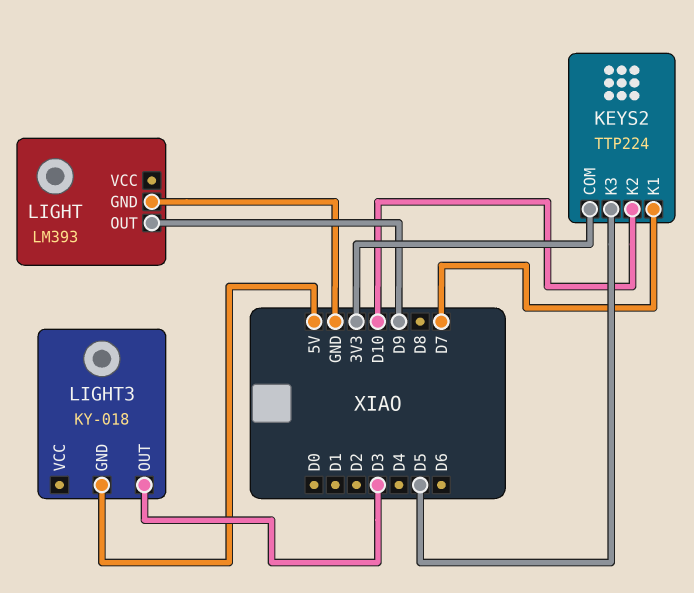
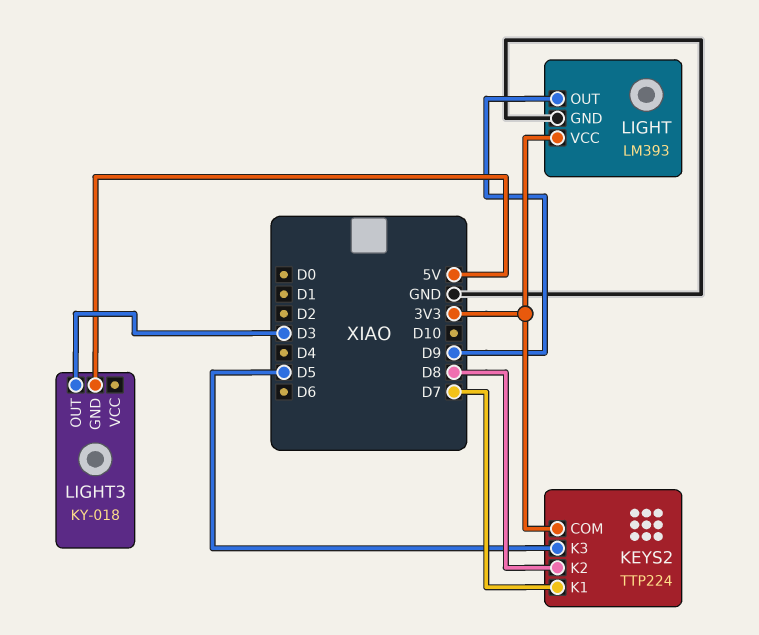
KEYS2 pin K2: D10 -> D8
LIGHT pin VCC: none -> 3V3

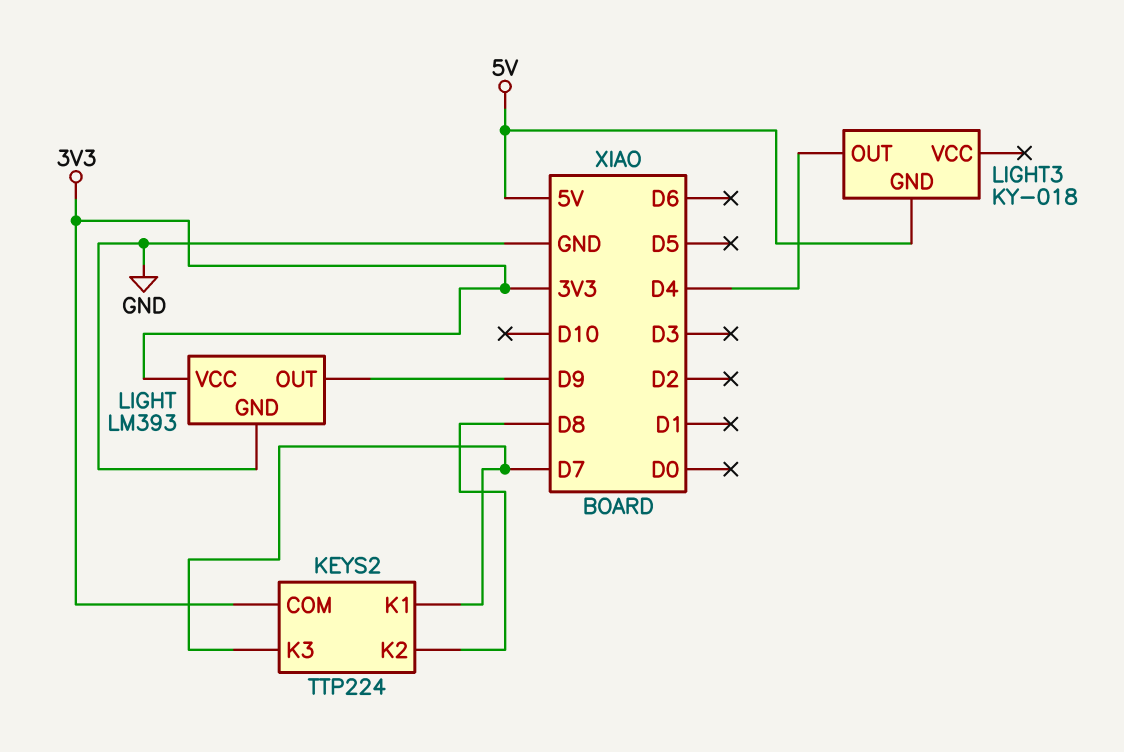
KEYS2 pin K3: D5 -> D7
LIGHT3 pin OUT: D3 -> D4

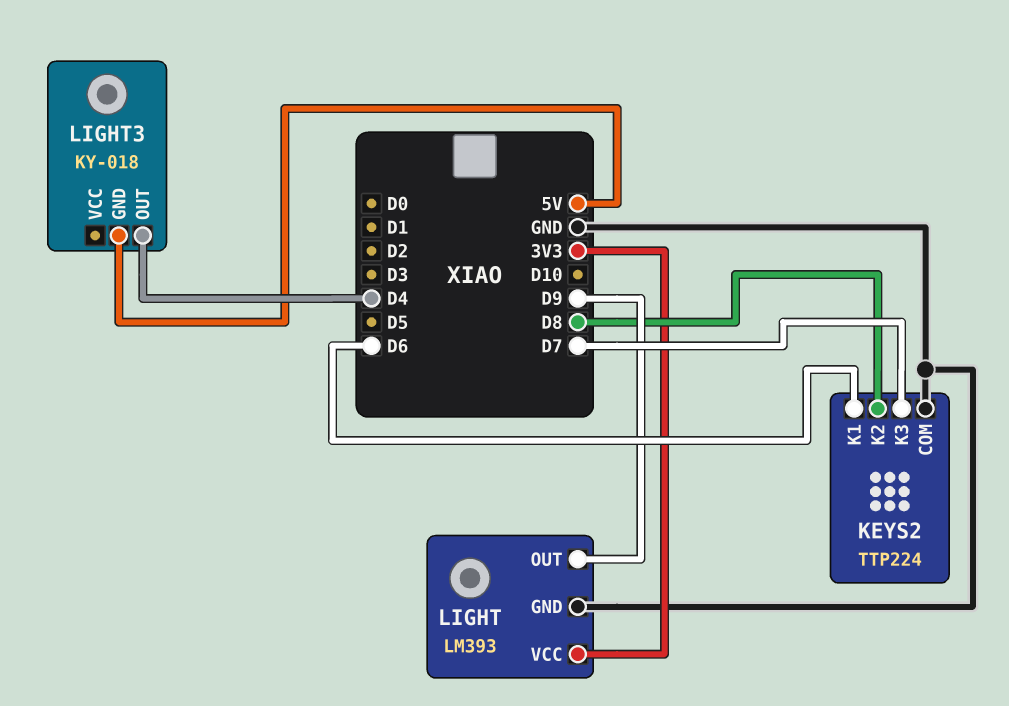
KEYS2 pin COM: 3V3 -> GND
KEYS2 pin K1: D7 -> D6

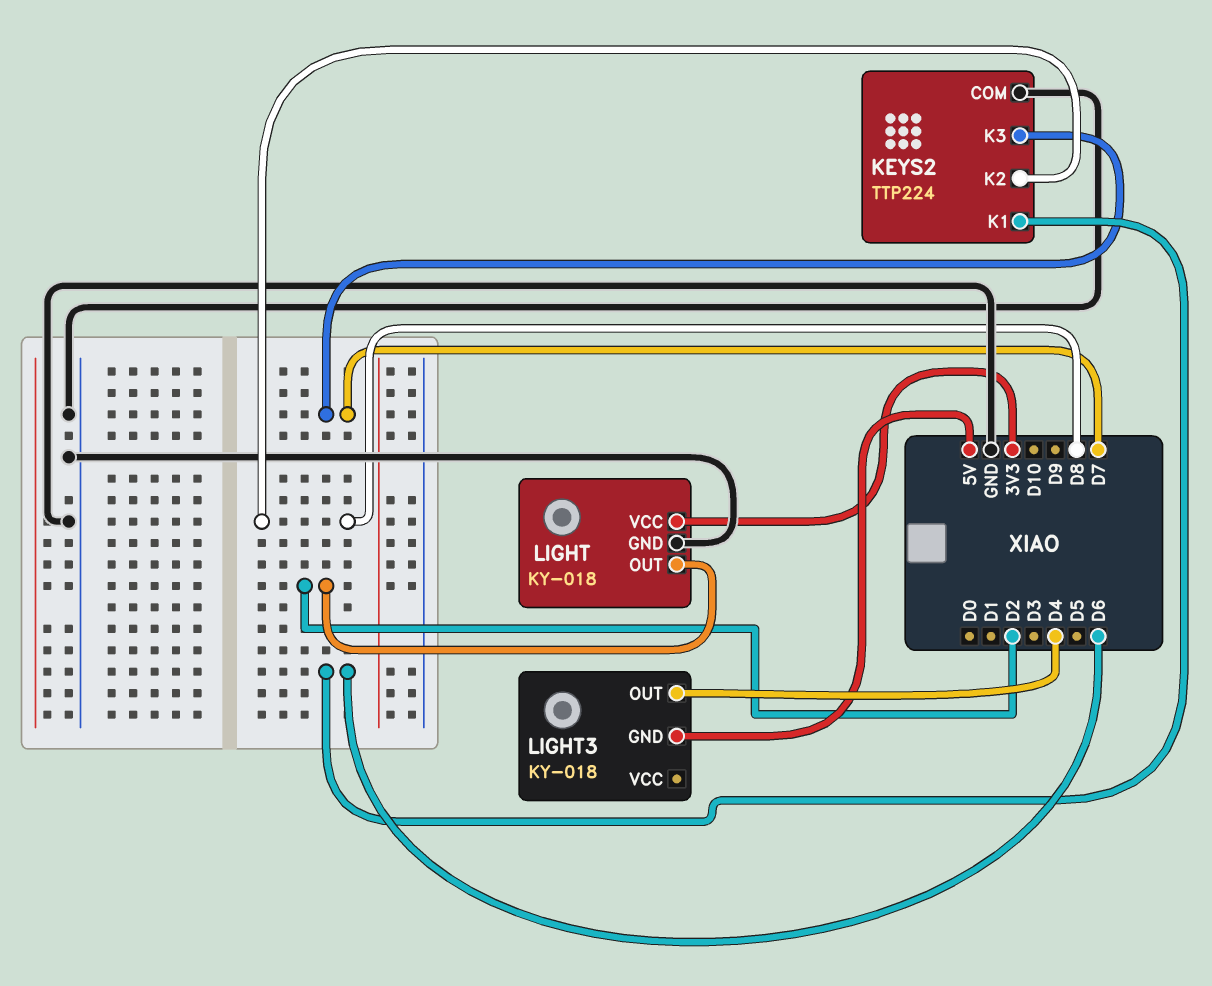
LIGHT: LM393 -> KY-018
LIGHT pin OUT: D9 -> D2

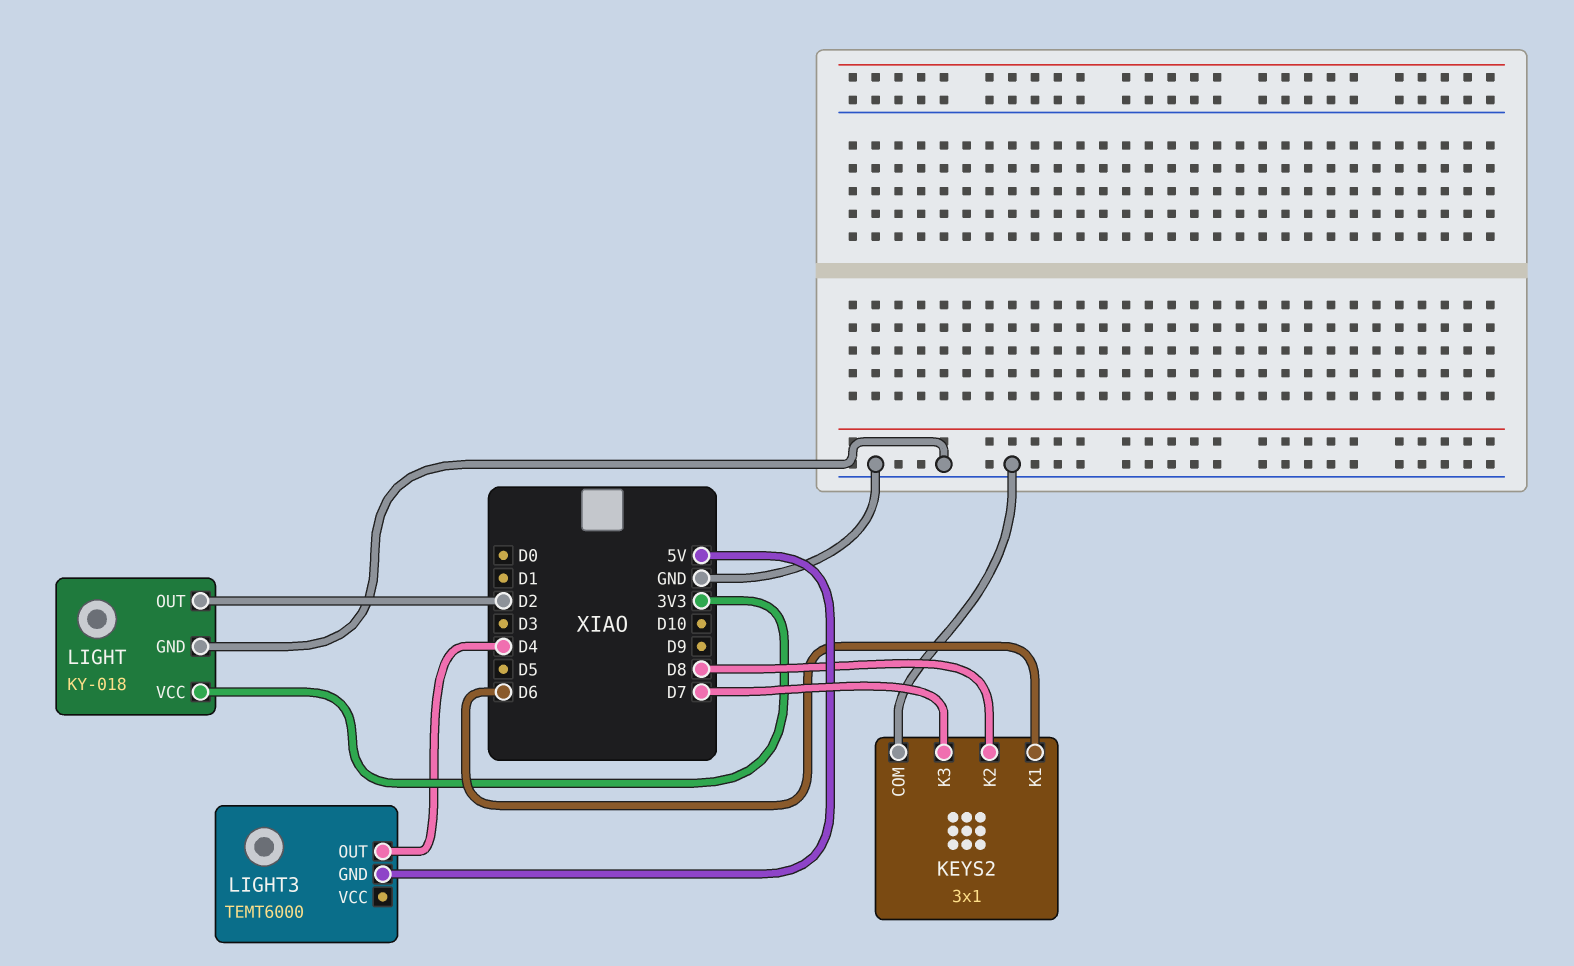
KEYS2: TTP224 -> 3x1
LIGHT3: KY-018 -> TEMT6000

